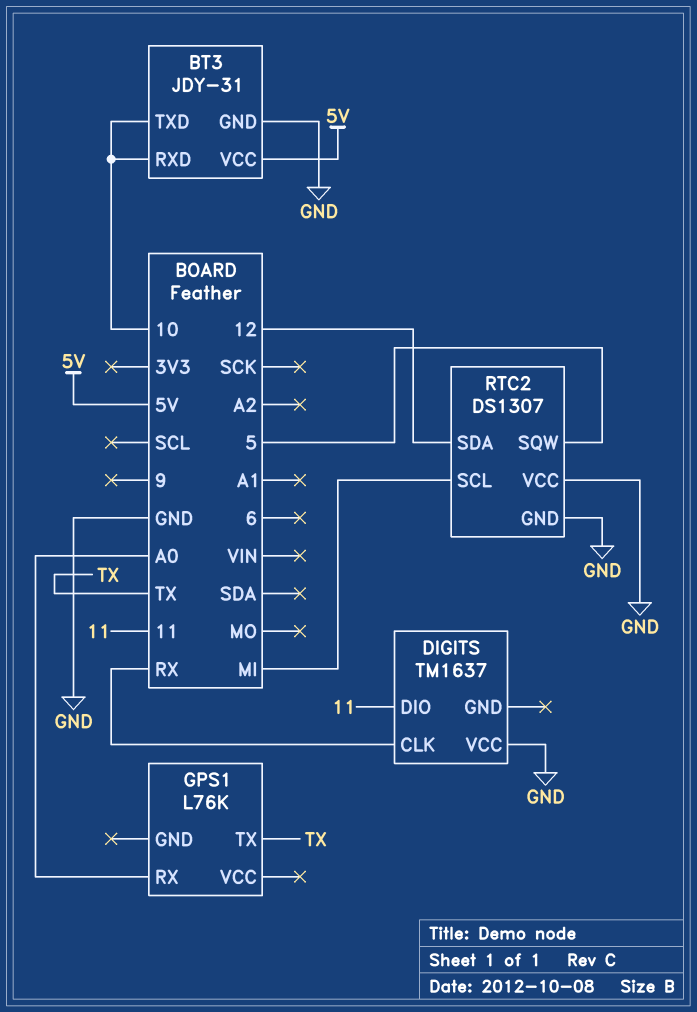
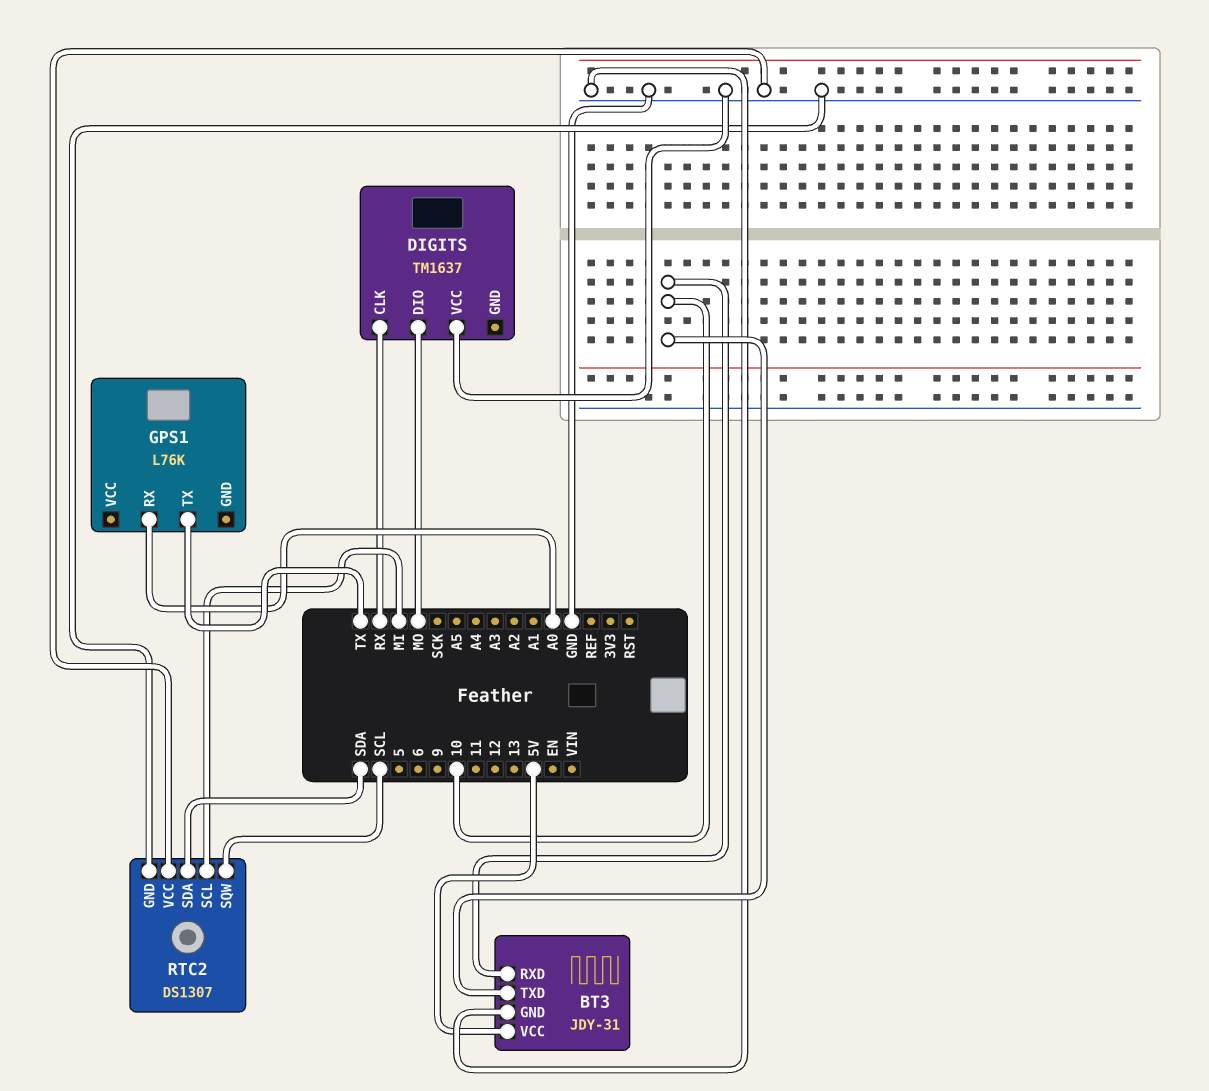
DIGITS pin DIO: 11 -> MO
RTC2 pin SDA: 12 -> SDA
RTC2 pin SQW: 5 -> SCL

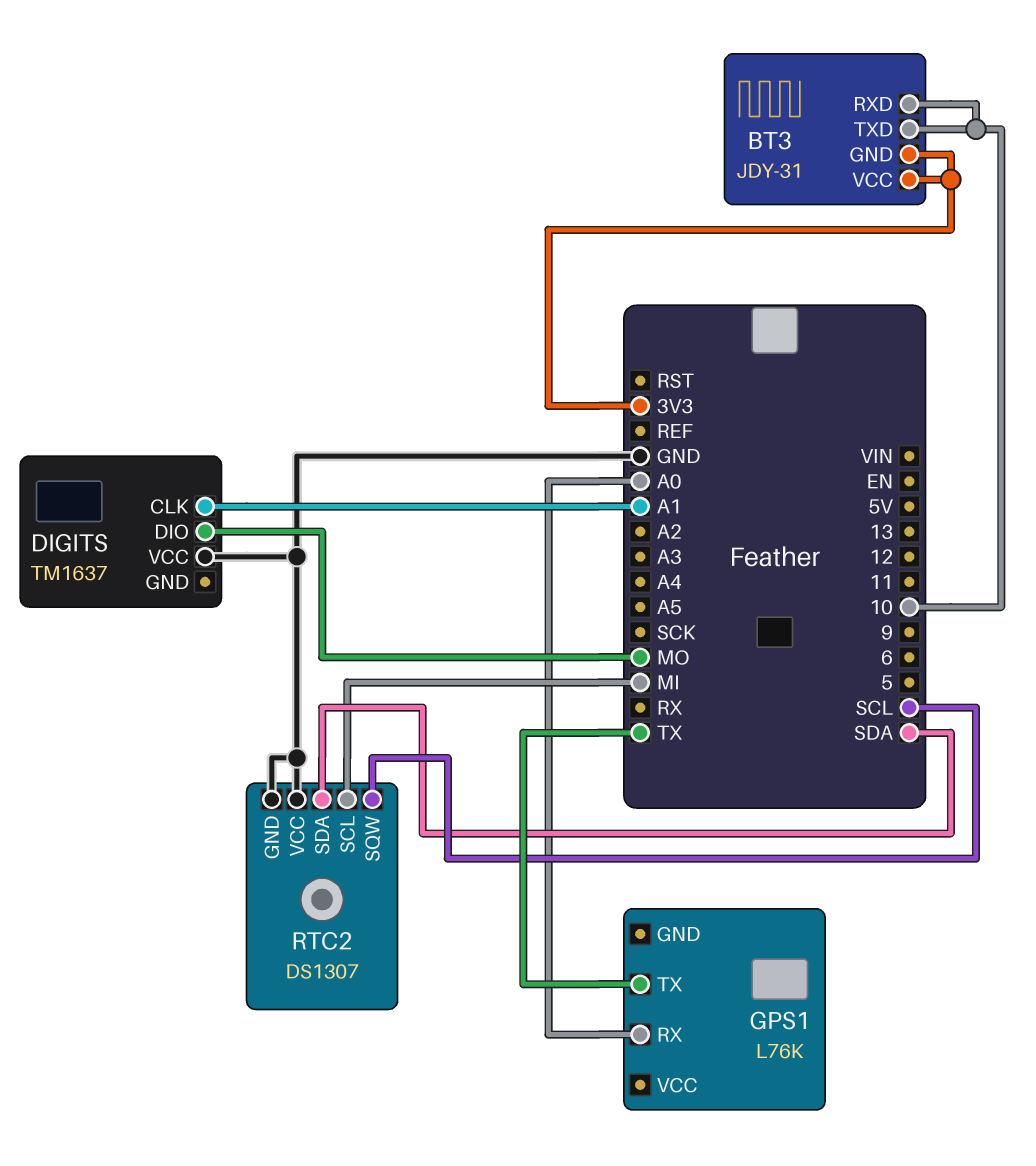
BT3 pin GND: GND -> 3V3
BT3 pin VCC: 5V -> 3V3
DIGITS pin CLK: RX -> A1

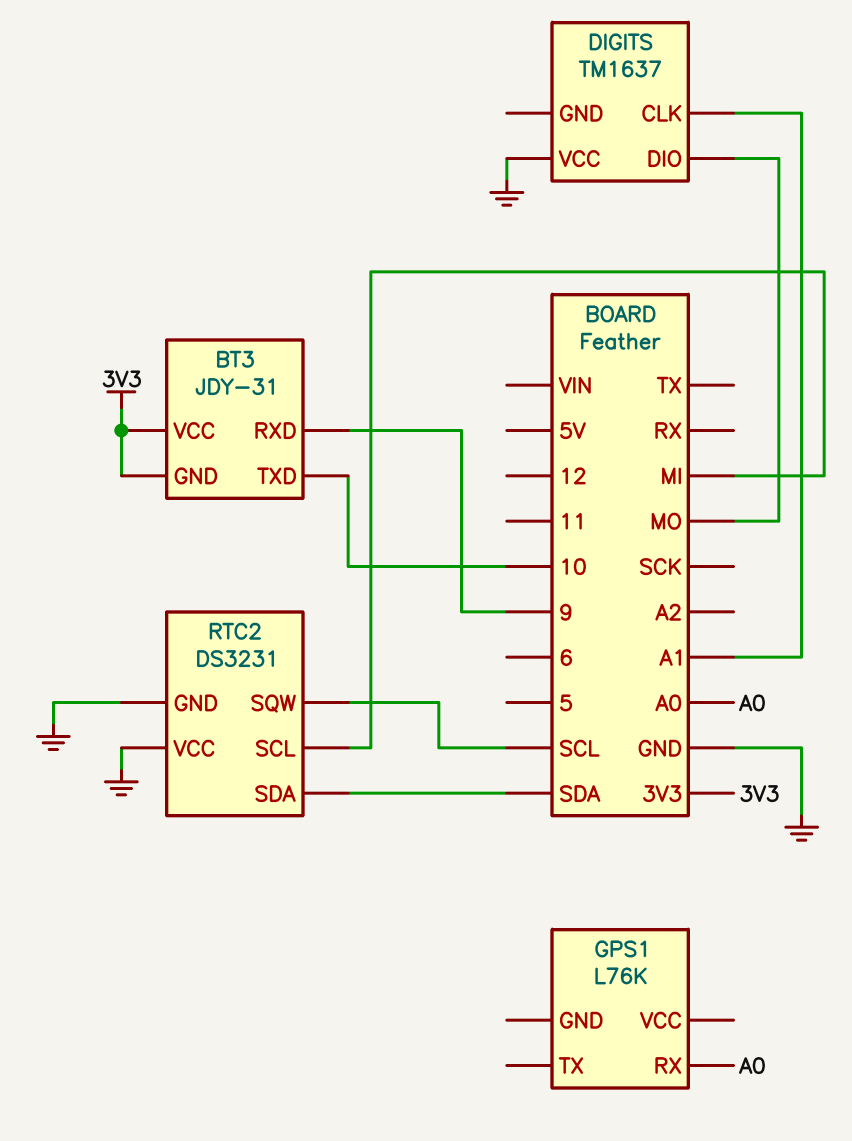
BT3 pin RXD: 10 -> 9
GPS1 pin TX: TX -> none
RTC2: DS1307 -> DS3231

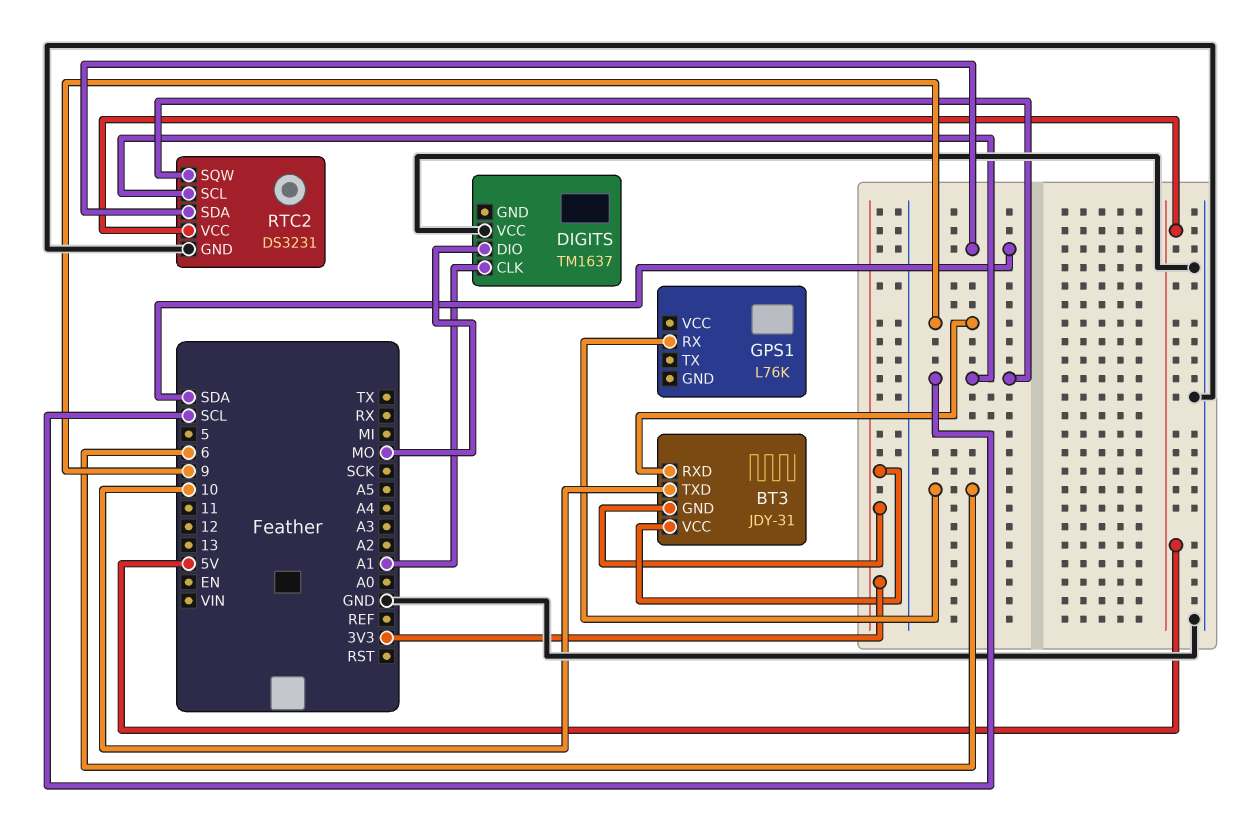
GPS1 pin RX: A0 -> 6
RTC2 pin SCL: MI -> SCL
RTC2 pin VCC: GND -> 5V

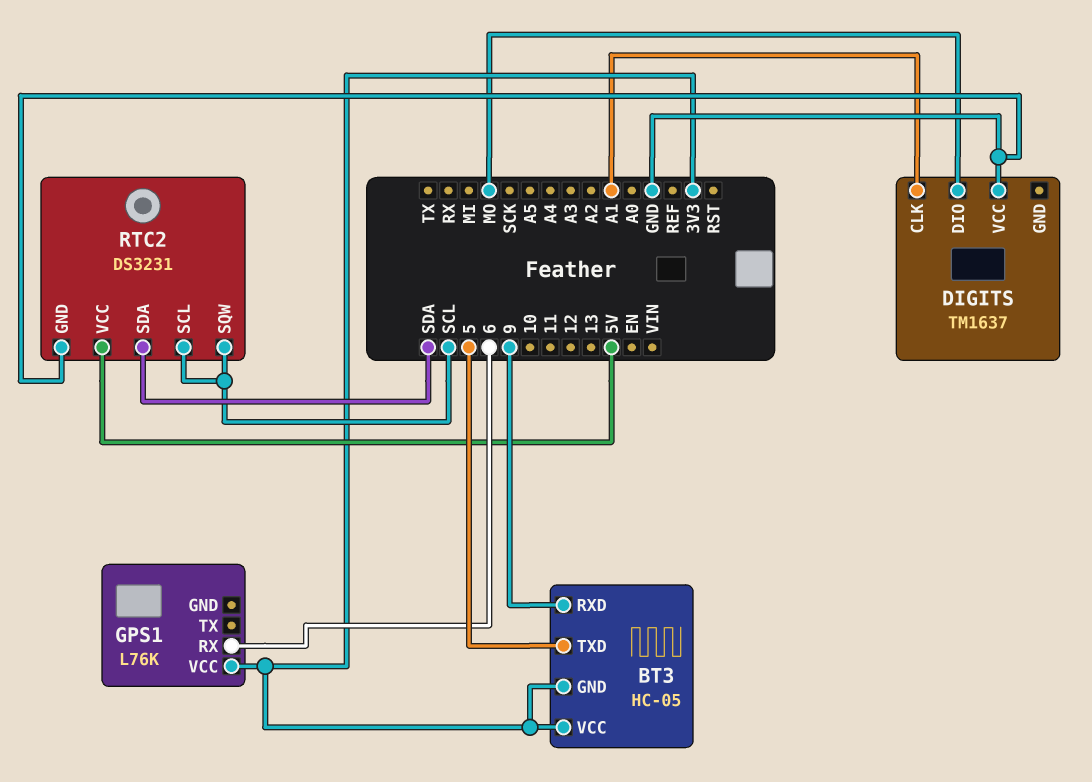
BT3: JDY-31 -> HC-05
BT3 pin TXD: 10 -> 5
GPS1 pin VCC: none -> 3V3

